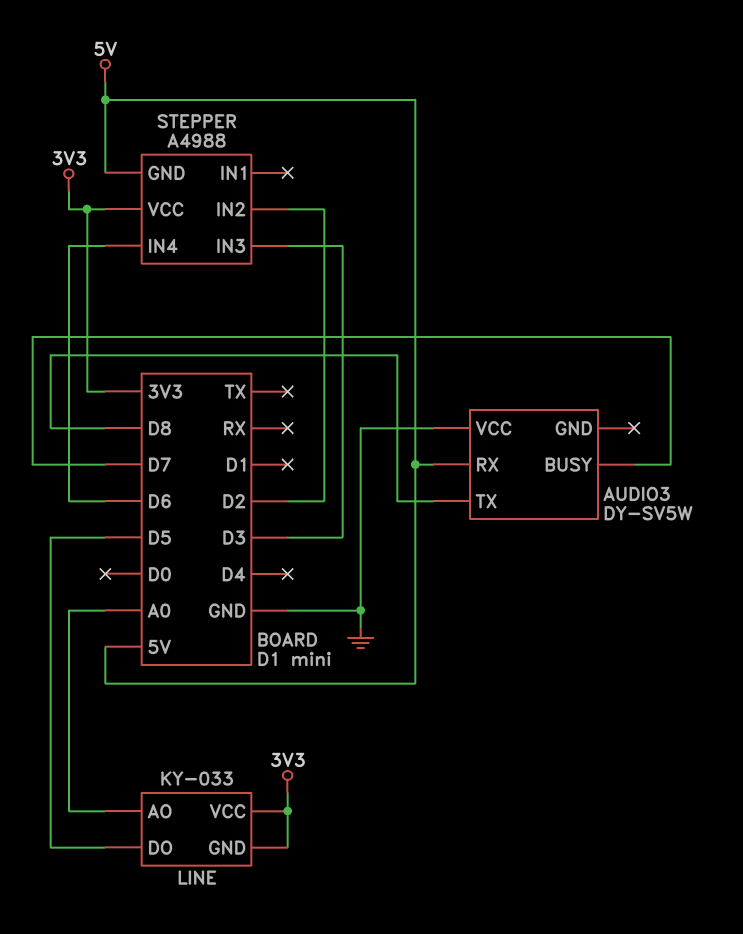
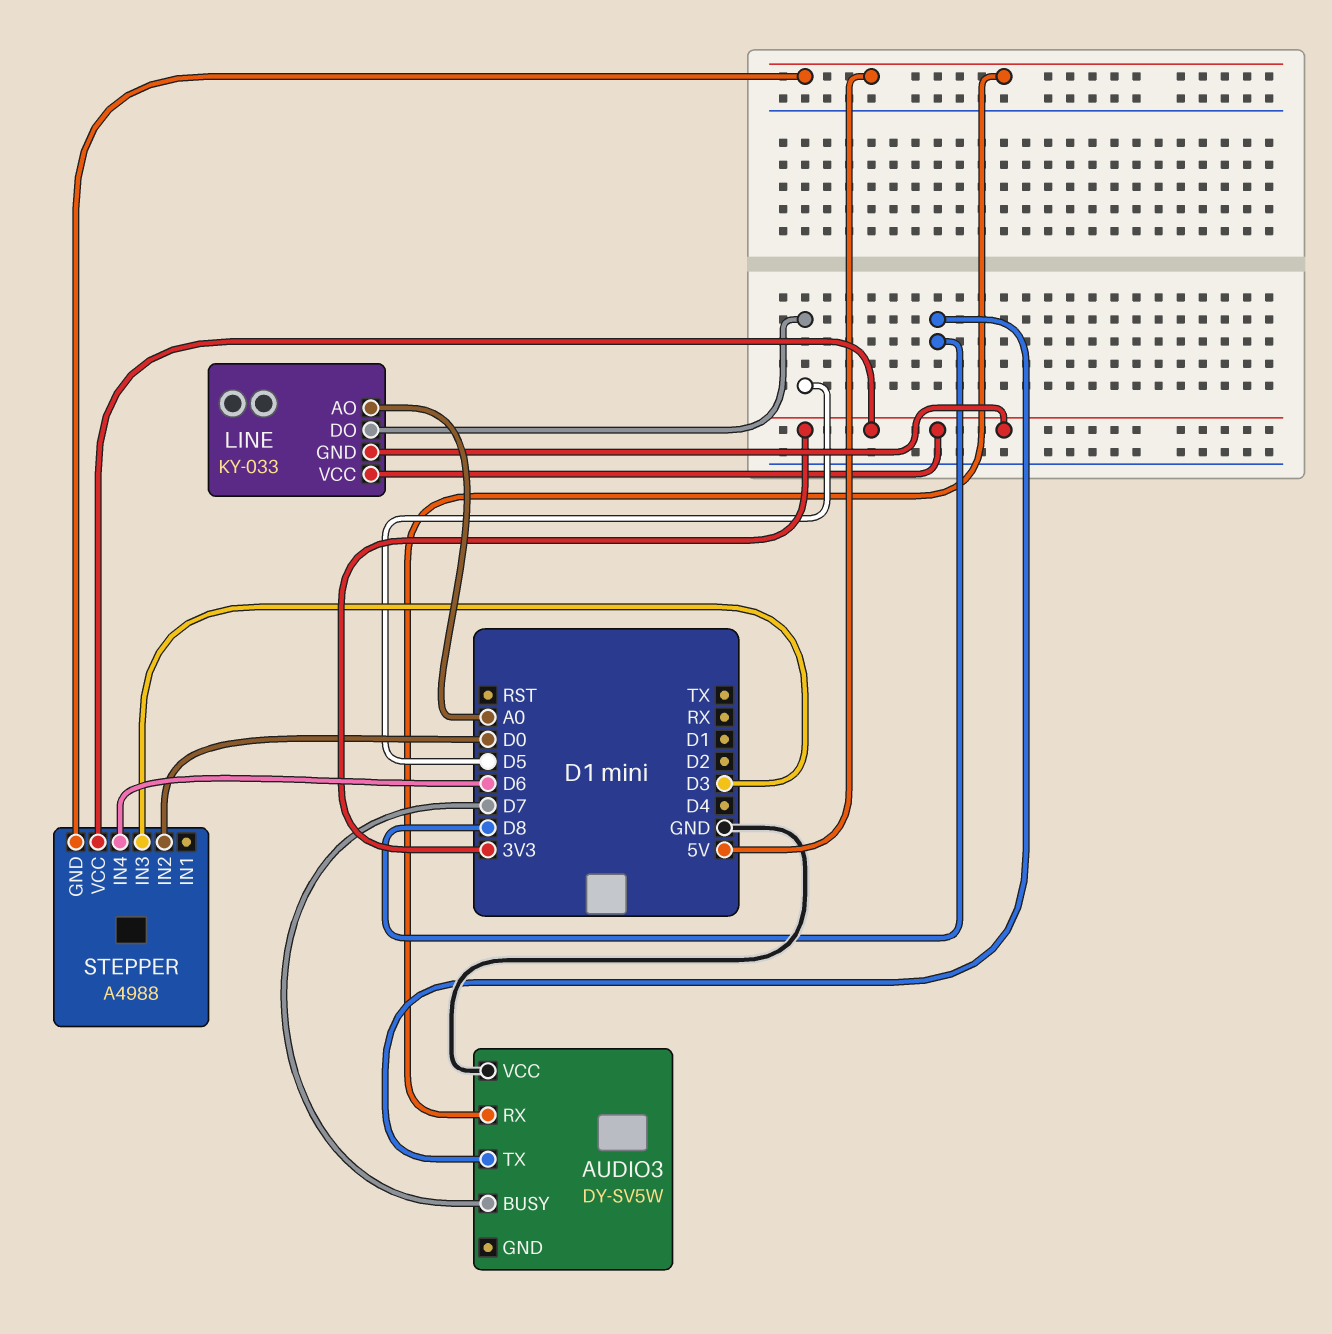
STEPPER pin IN2: D2 -> D0

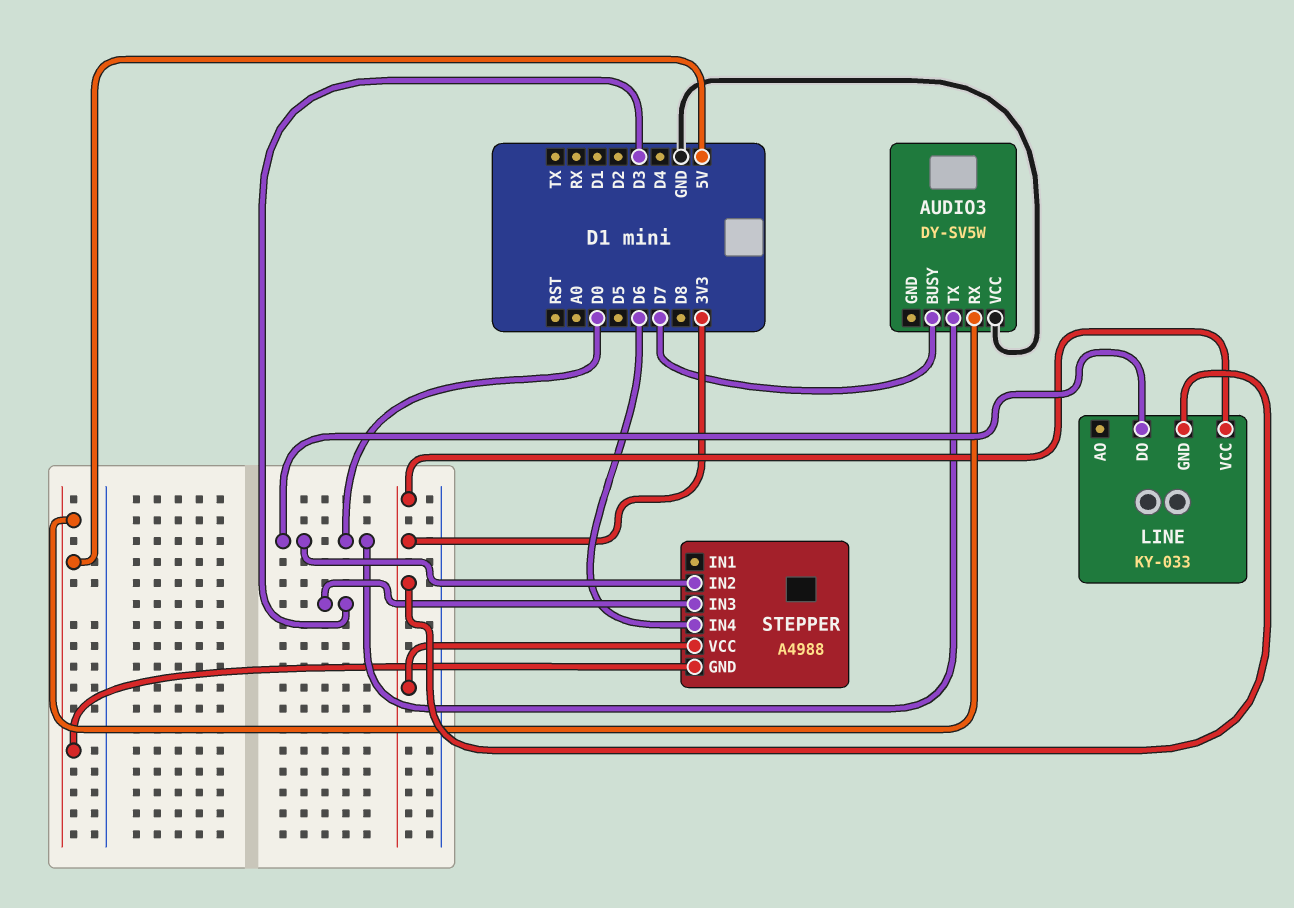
AUDIO3 pin TX: D8 -> D0
LINE pin AO: A0 -> none
LINE pin DO: D5 -> D0

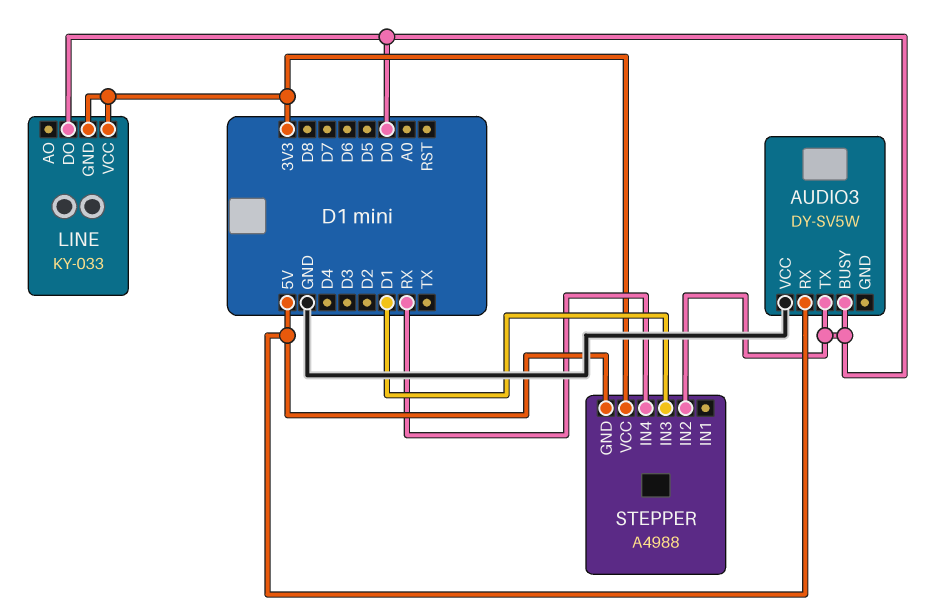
AUDIO3 pin BUSY: D7 -> D0
STEPPER pin IN3: D3 -> D1
STEPPER pin IN4: D6 -> RX

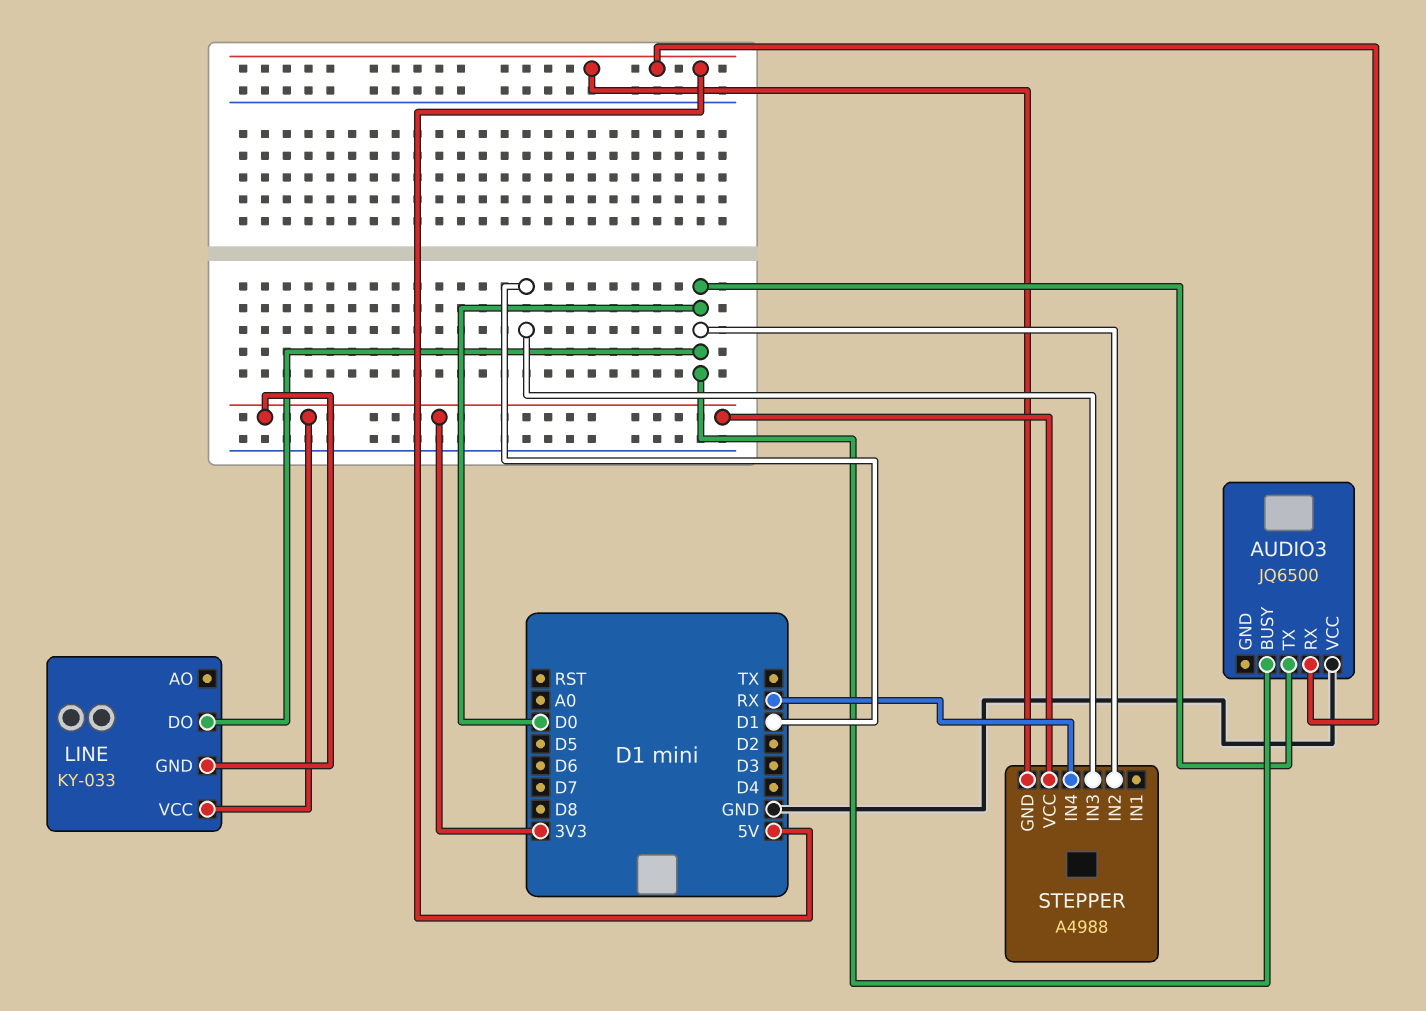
AUDIO3: DY-SV5W -> JQ6500

